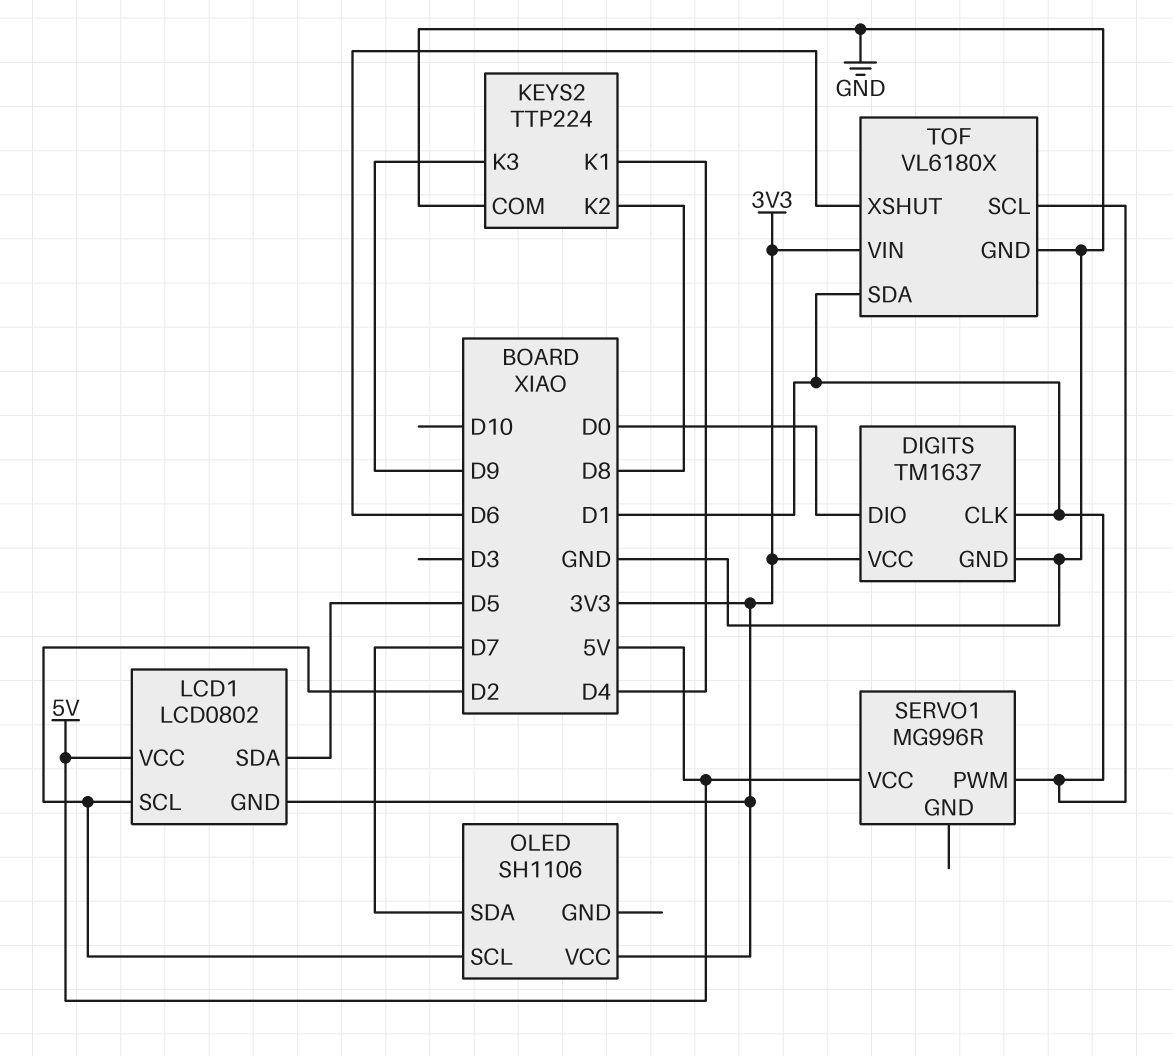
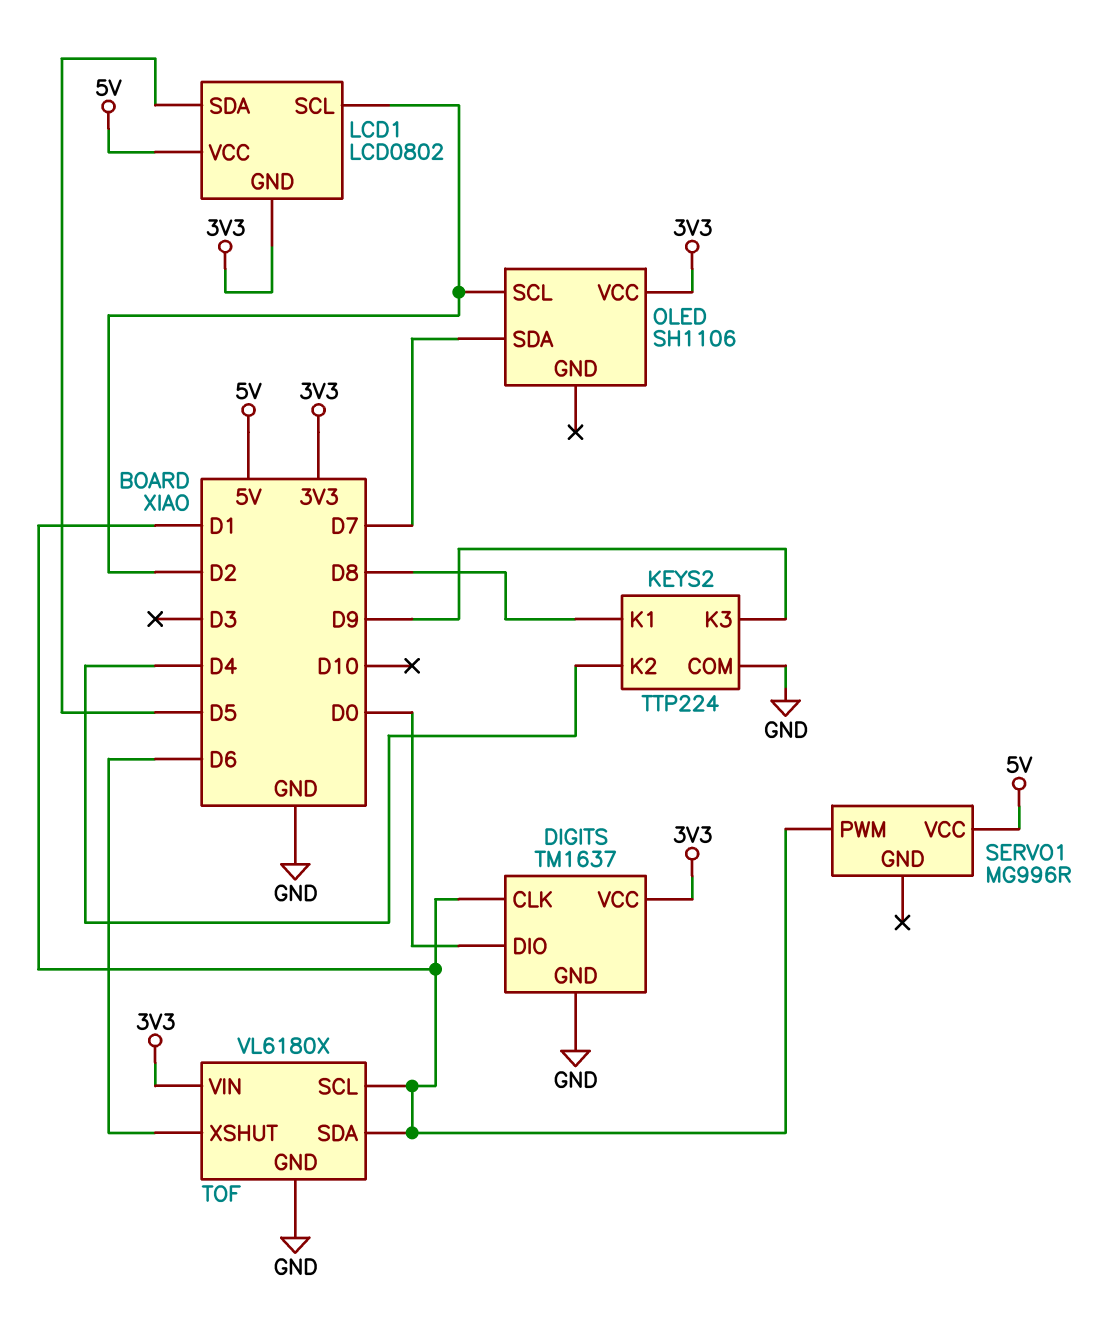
KEYS2 pin K1: D4 -> D8
KEYS2 pin K2: D8 -> D4

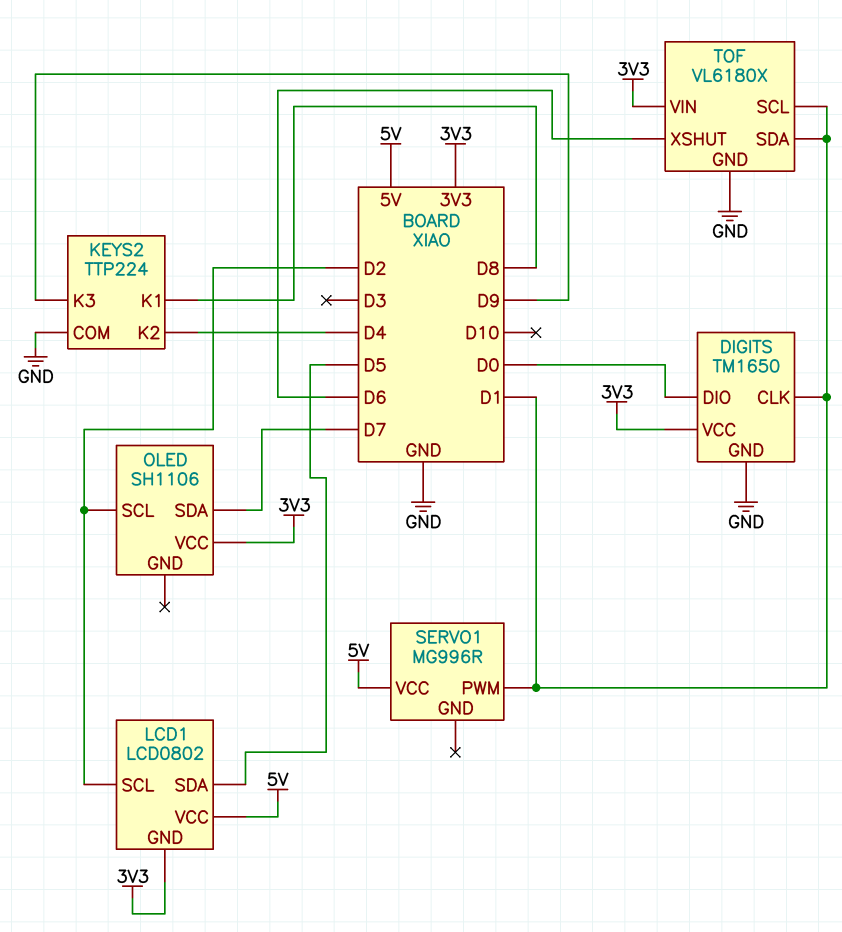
DIGITS: TM1637 -> TM1650

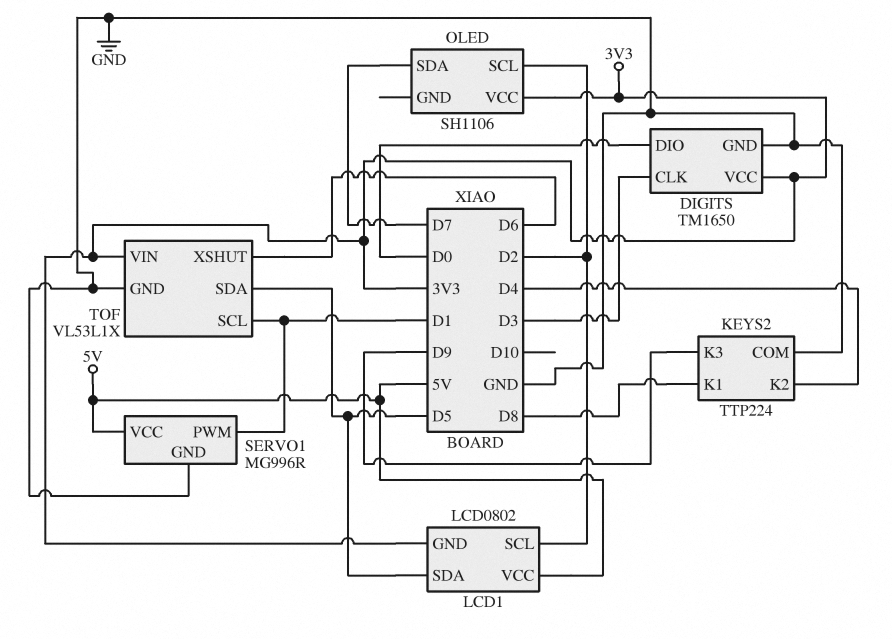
DIGITS pin CLK: D1 -> D3
SERVO1 pin GND: none -> GND
TOF: VL6180X -> VL53L1X
TOF pin SDA: D1 -> D5

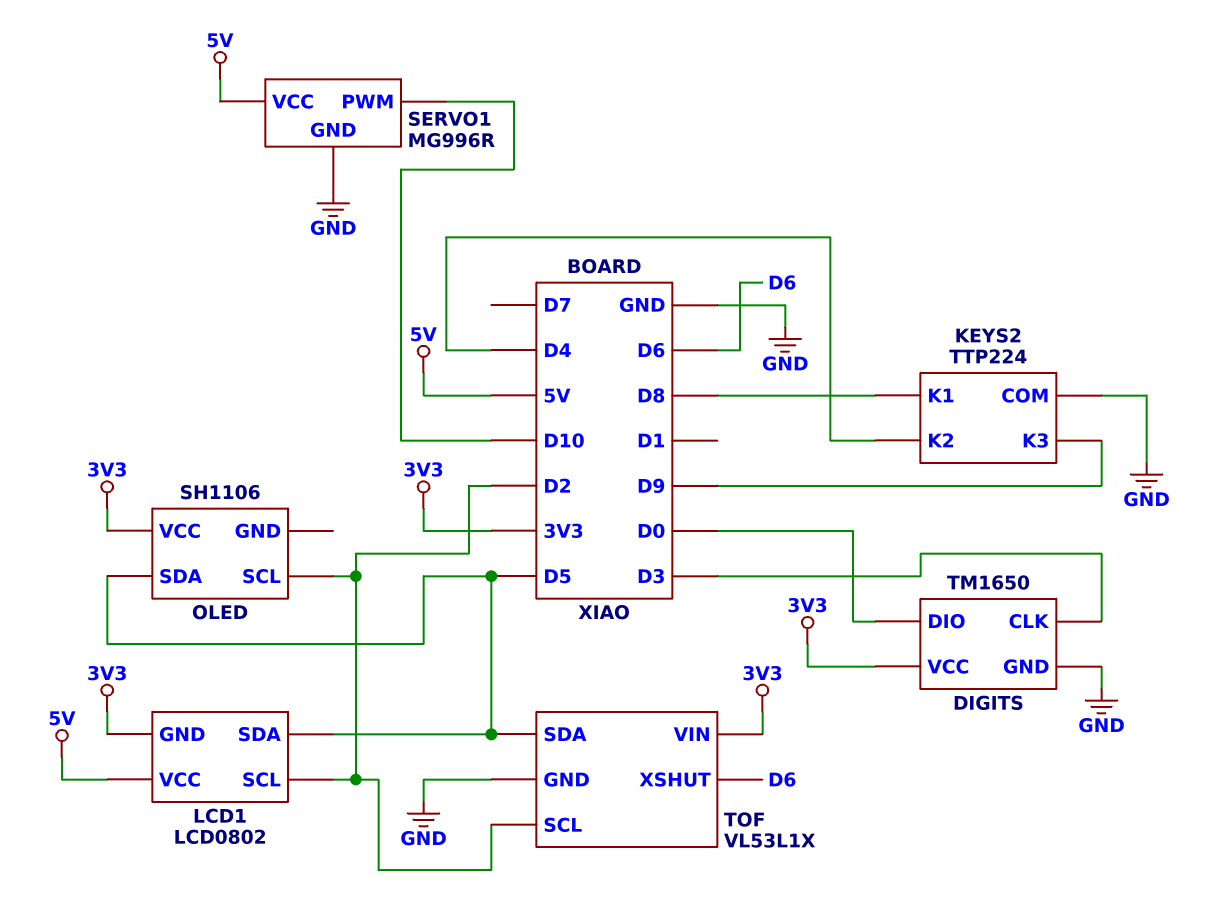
OLED pin SDA: D7 -> D5
SERVO1 pin PWM: D1 -> D10
TOF pin SCL: D1 -> D2

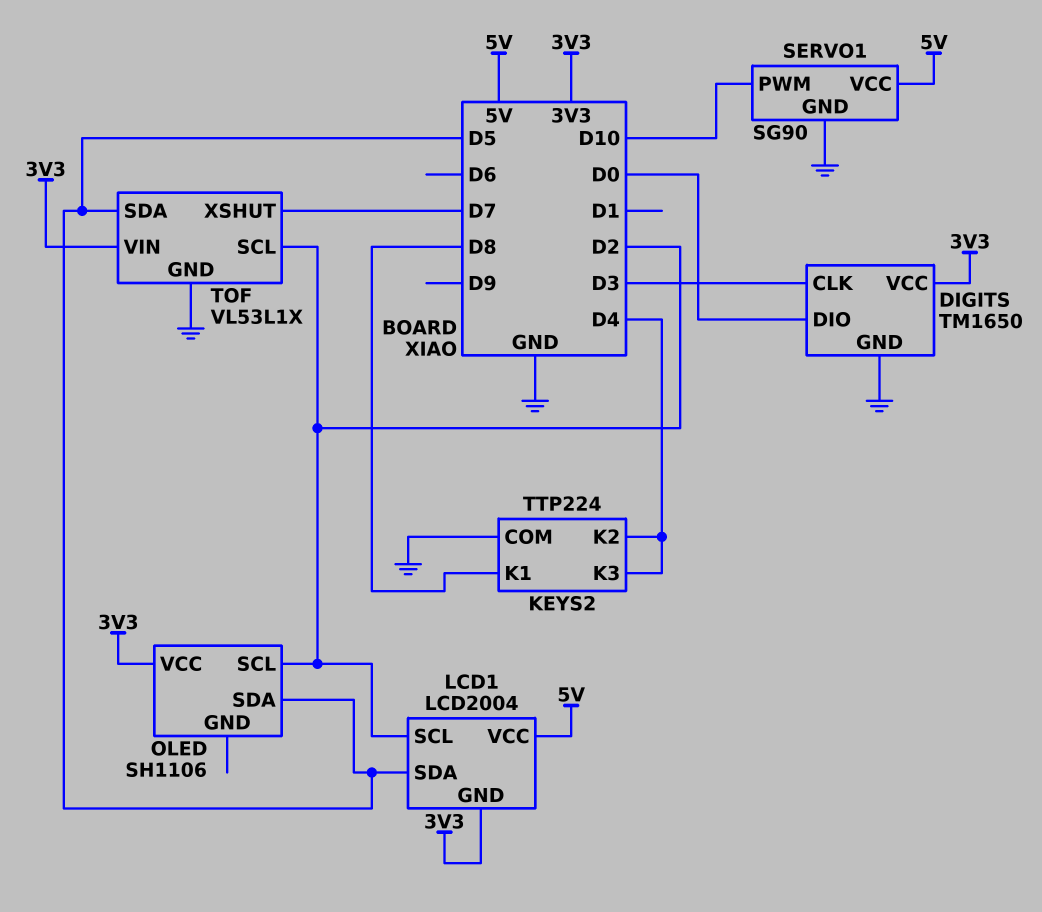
KEYS2 pin K3: D9 -> D4
LCD1: LCD0802 -> LCD2004
SERVO1: MG996R -> SG90
TOF pin XSHUT: D6 -> D7

